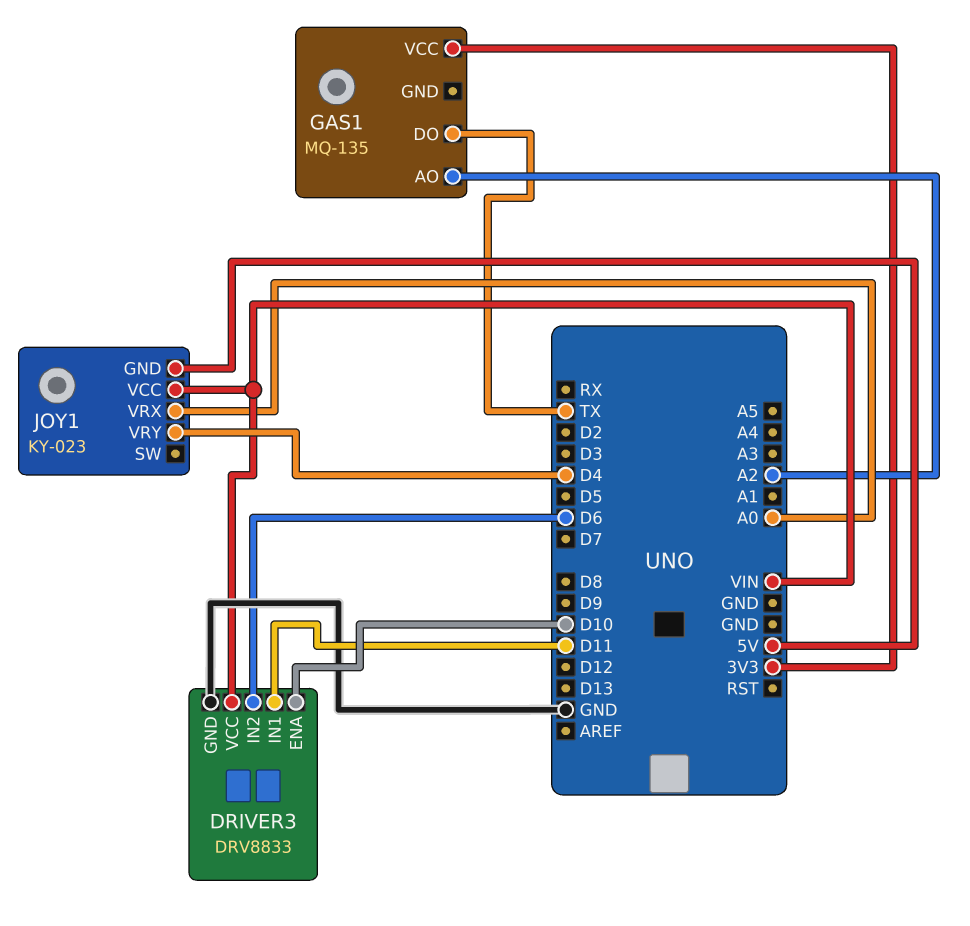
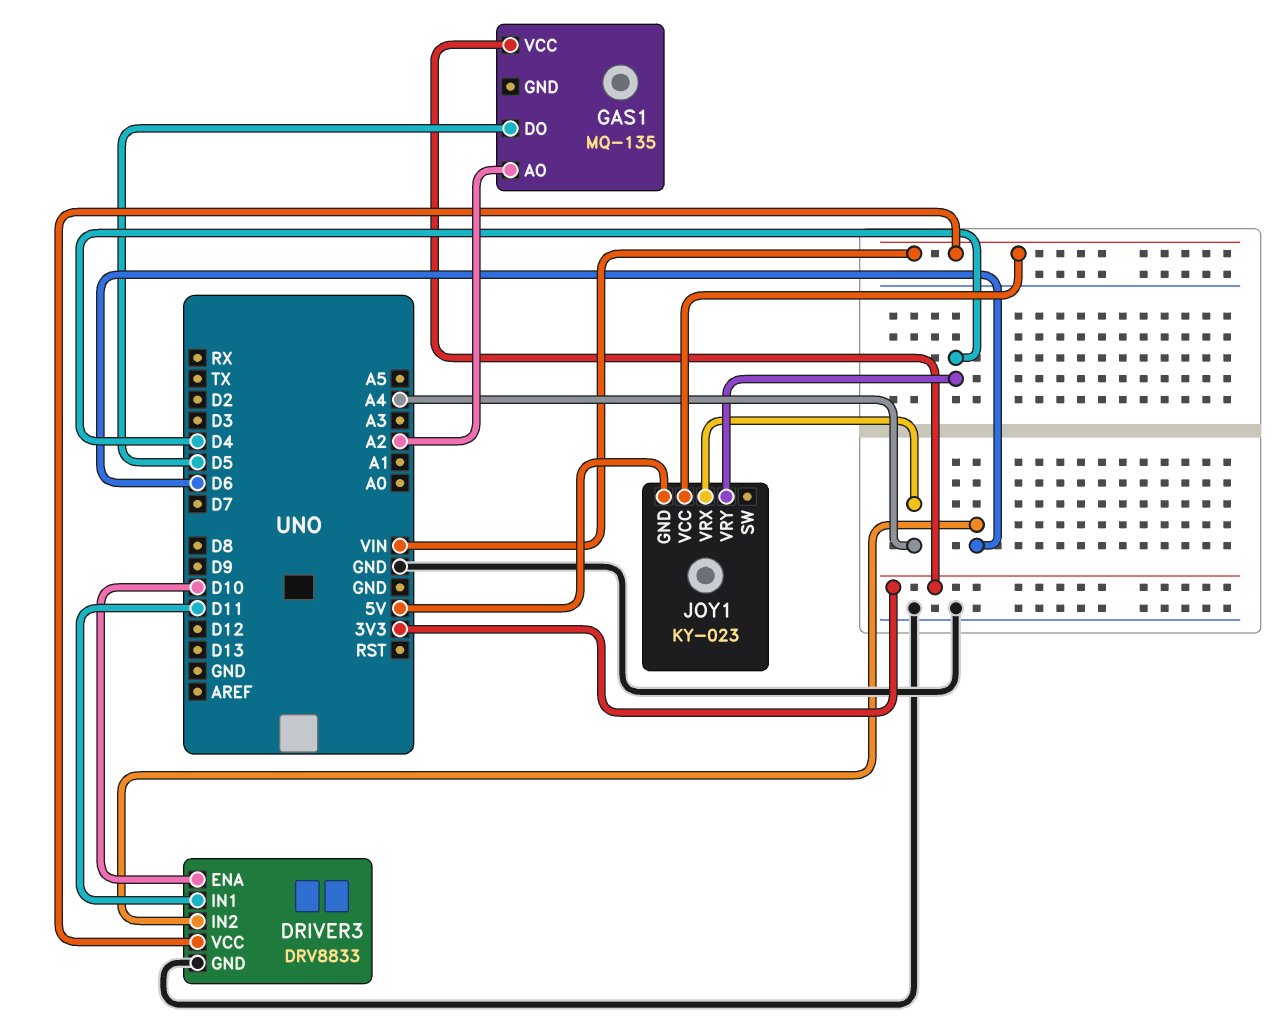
GAS1 pin DO: TX -> D5
JOY1 pin VRX: A0 -> A4

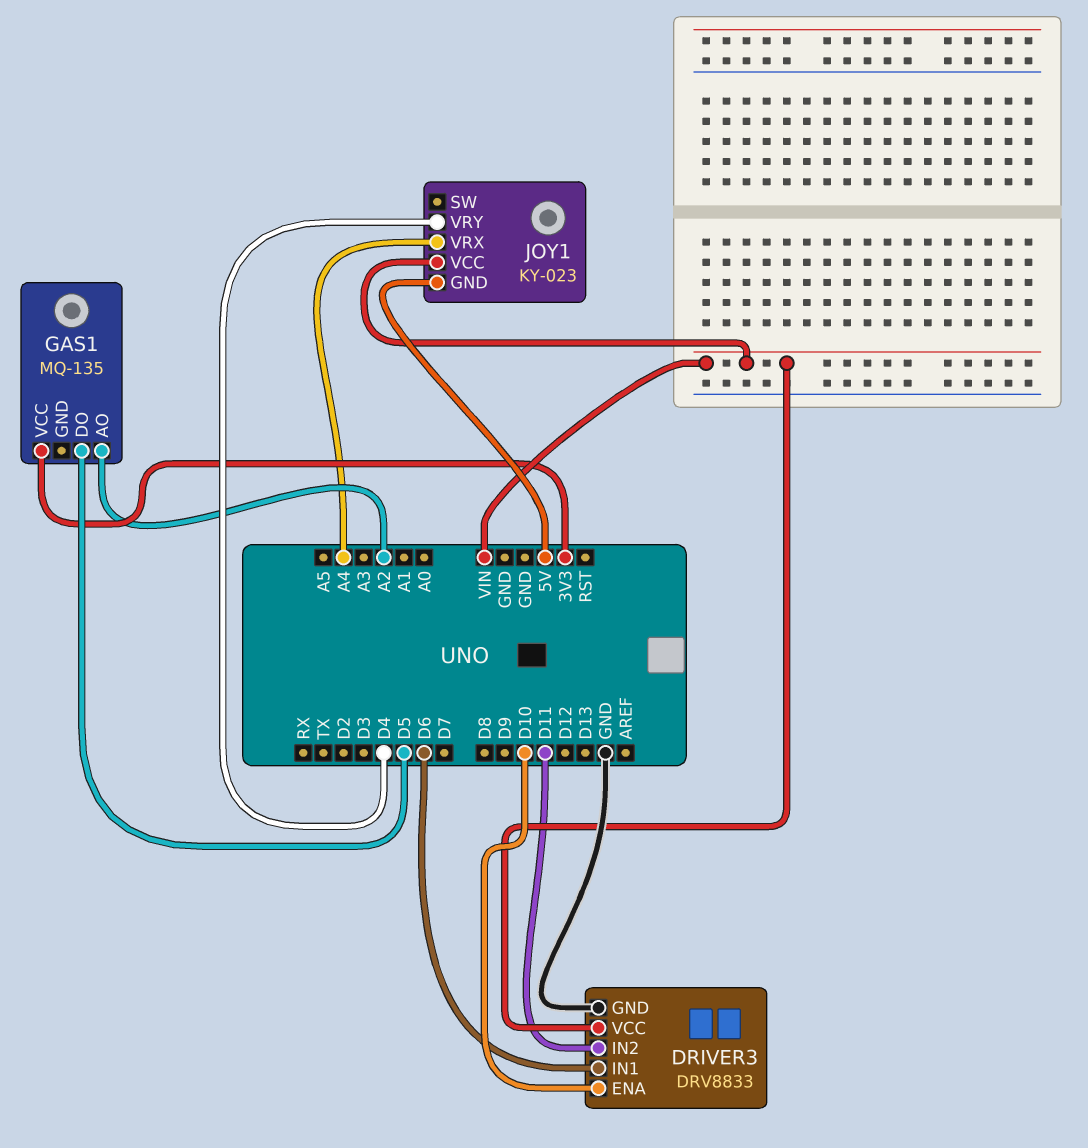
DRIVER3 pin IN1: D11 -> D6
DRIVER3 pin IN2: D6 -> D11

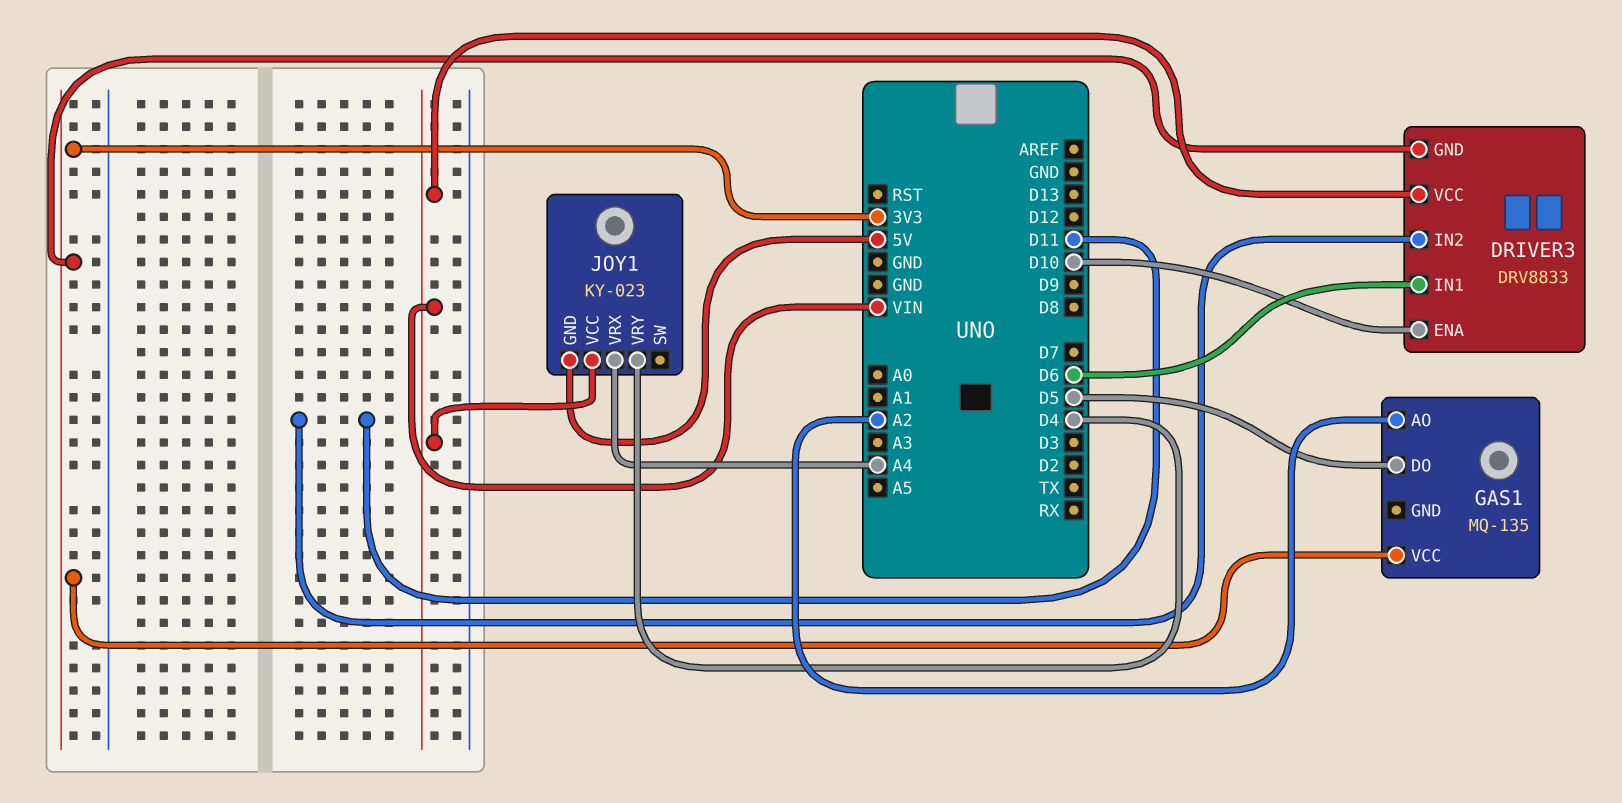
DRIVER3 pin GND: GND -> 3V3

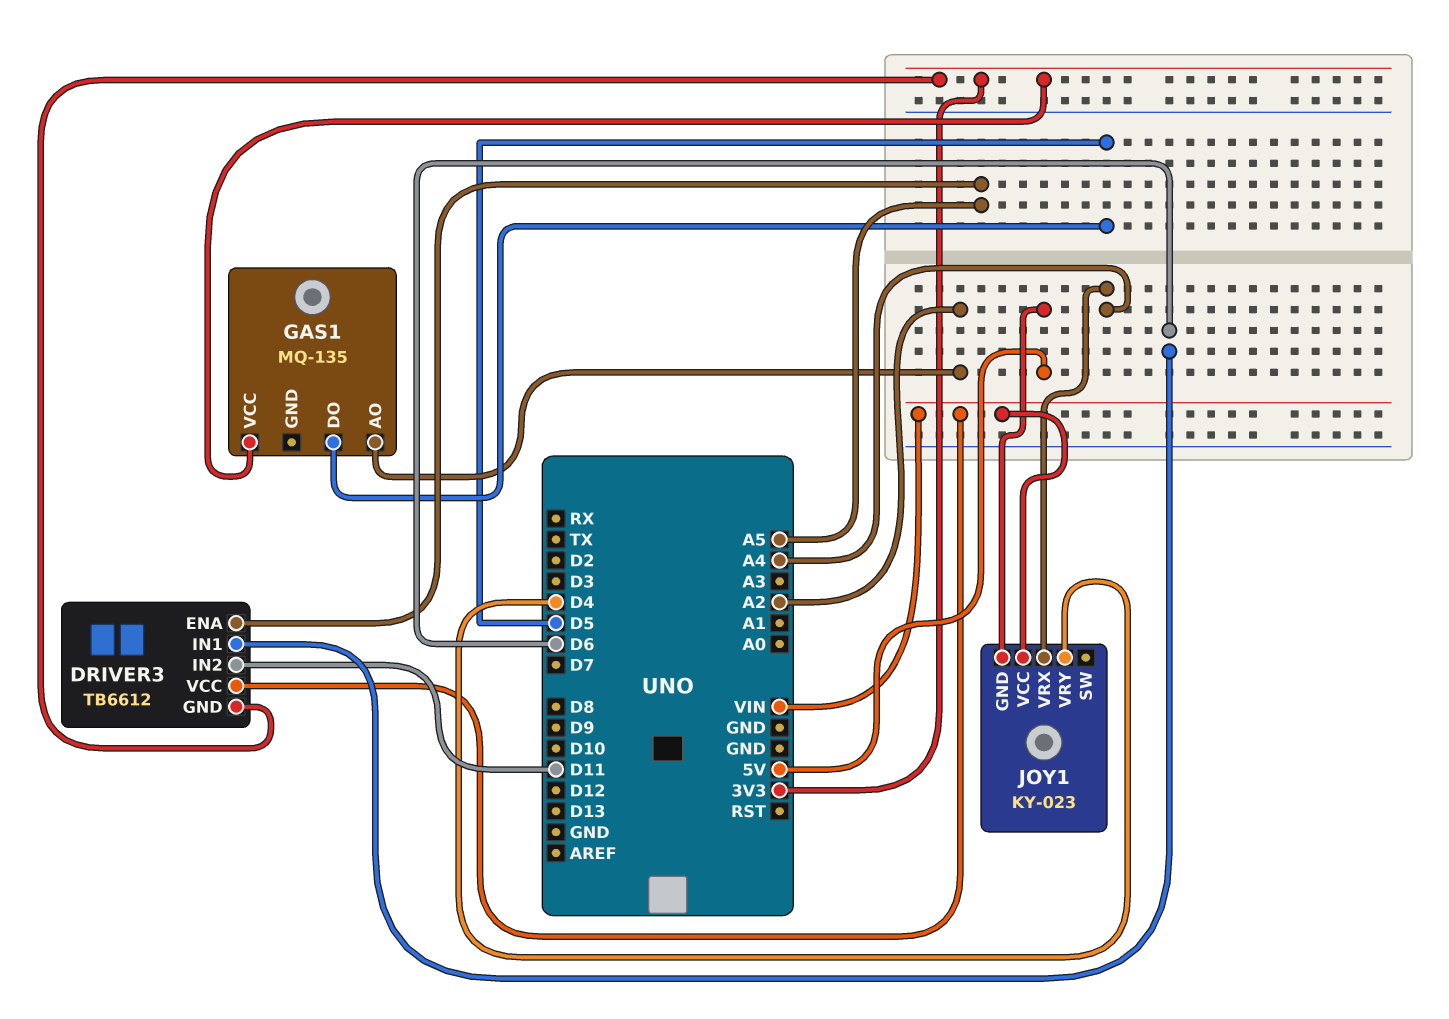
DRIVER3: DRV8833 -> TB6612
DRIVER3 pin ENA: D10 -> A5

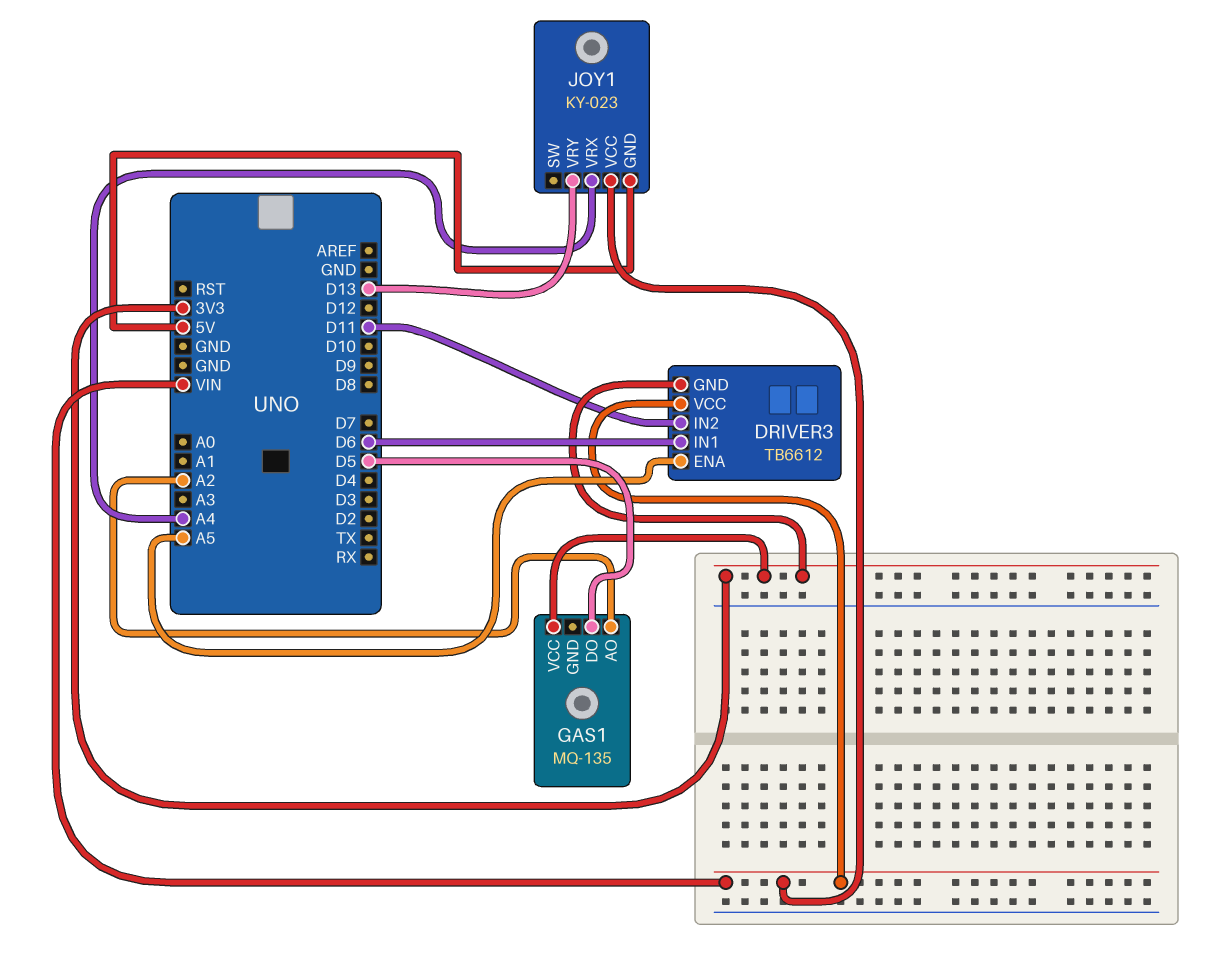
JOY1 pin VRY: D4 -> D13

